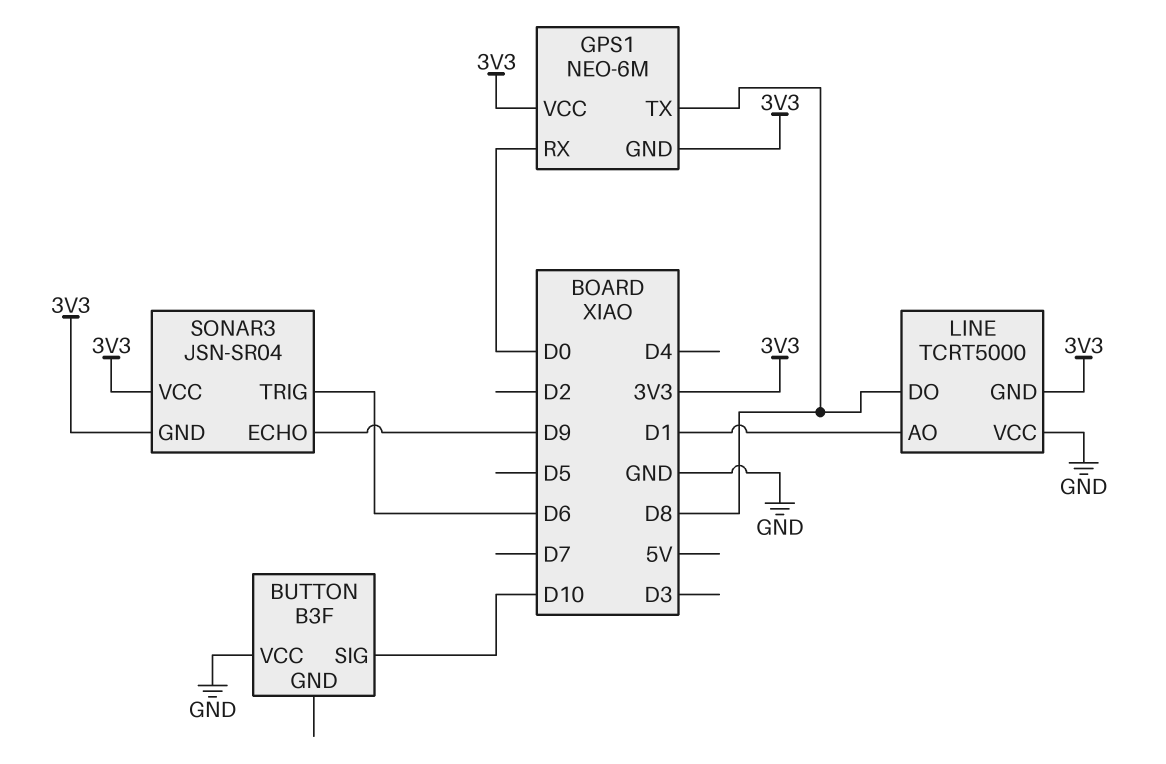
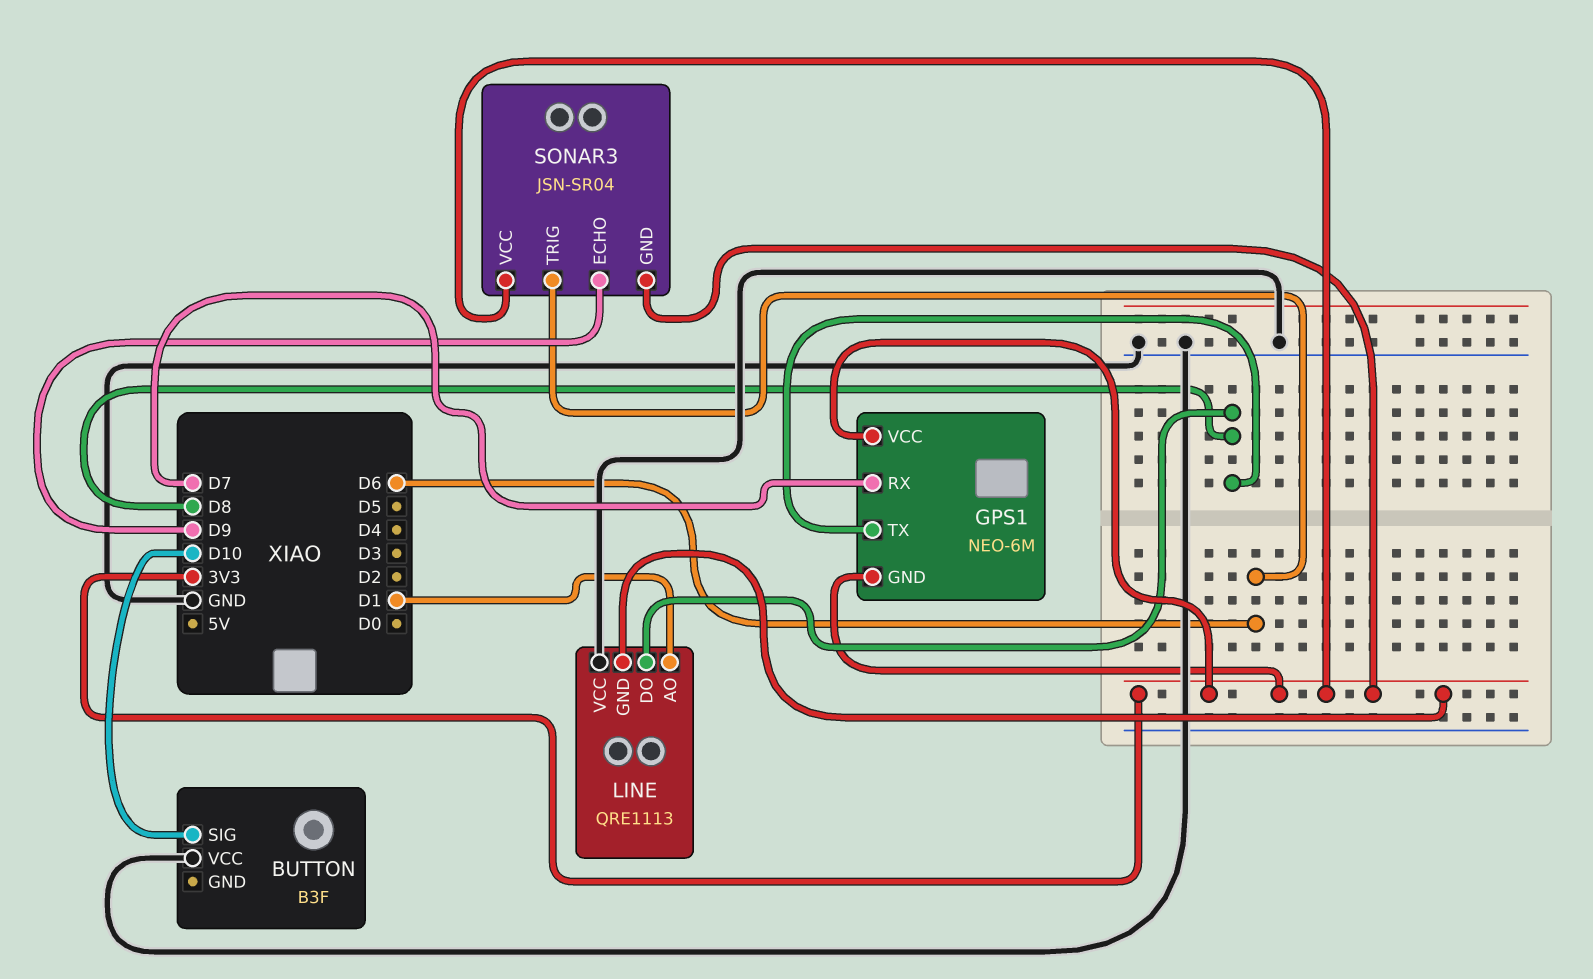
GPS1 pin RX: D0 -> D7
LINE: TCRT5000 -> QRE1113

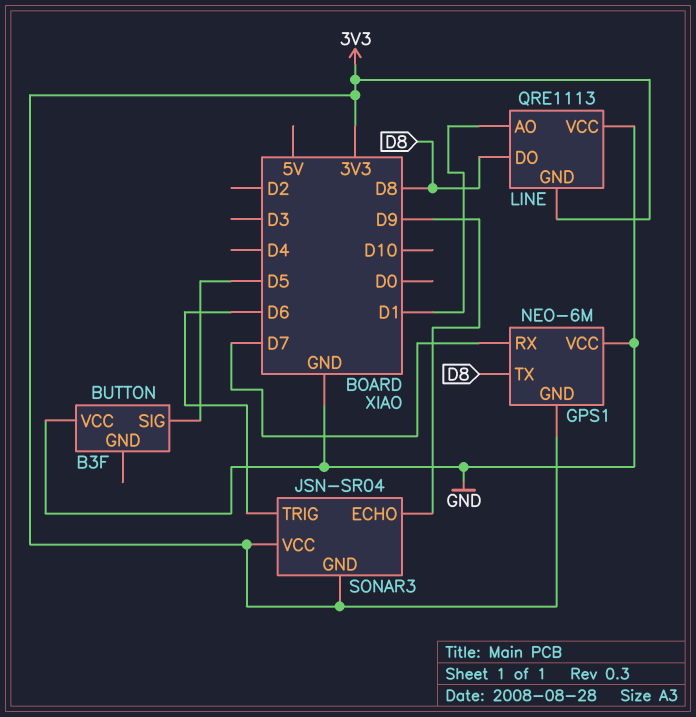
BUTTON pin SIG: D10 -> D5
GPS1 pin VCC: 3V3 -> GND

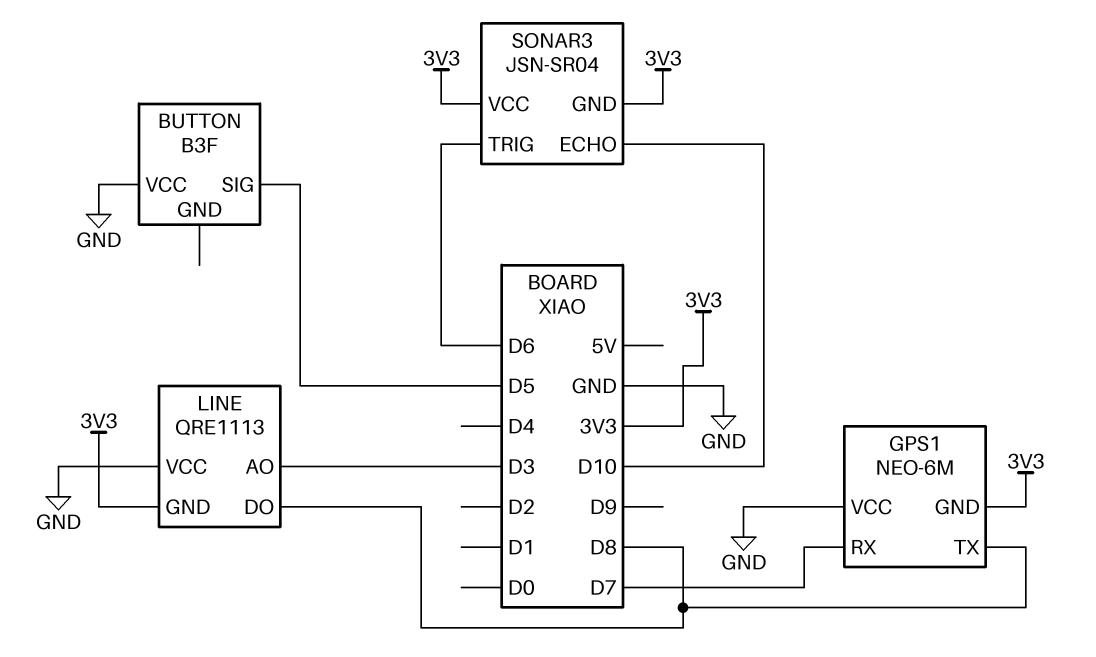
LINE pin AO: D1 -> D3
SONAR3 pin ECHO: D9 -> D10

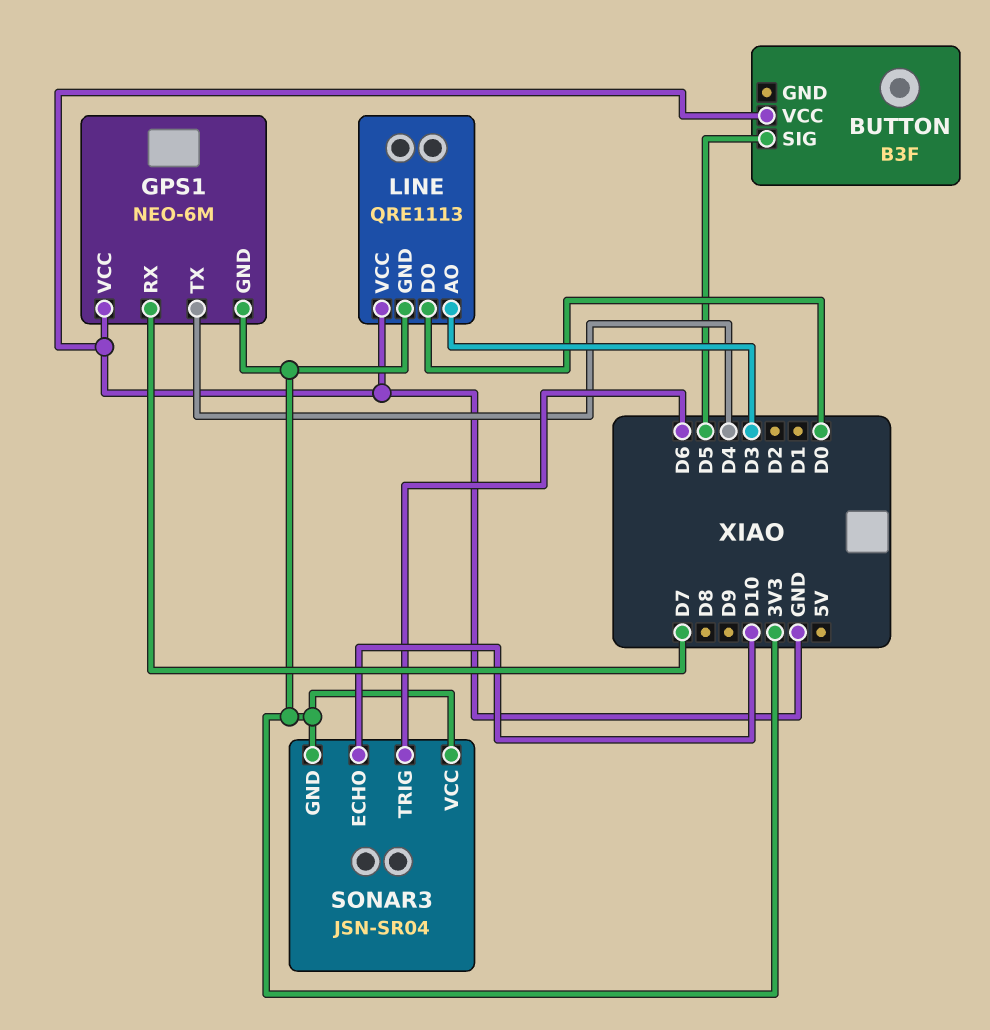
GPS1 pin TX: D8 -> D4
LINE pin DO: D8 -> D0

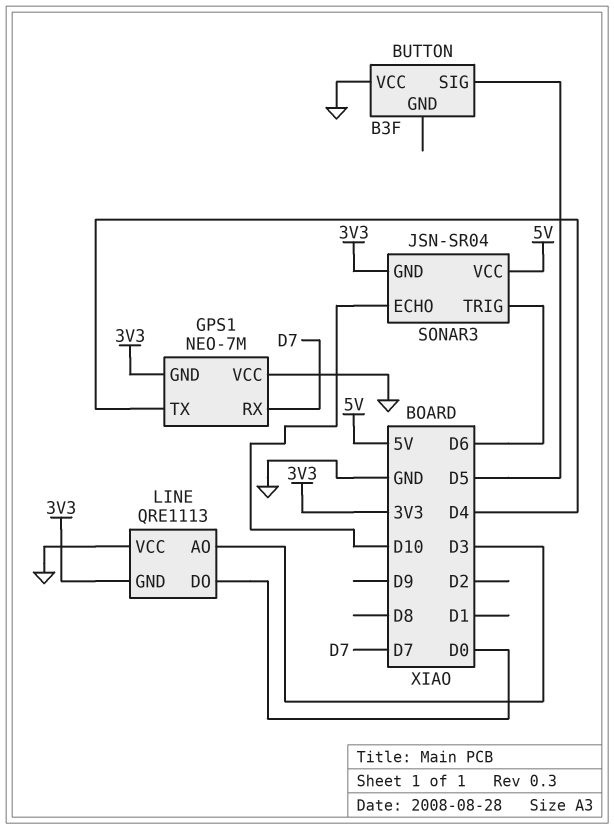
GPS1: NEO-6M -> NEO-7M
SONAR3 pin VCC: 3V3 -> 5V

